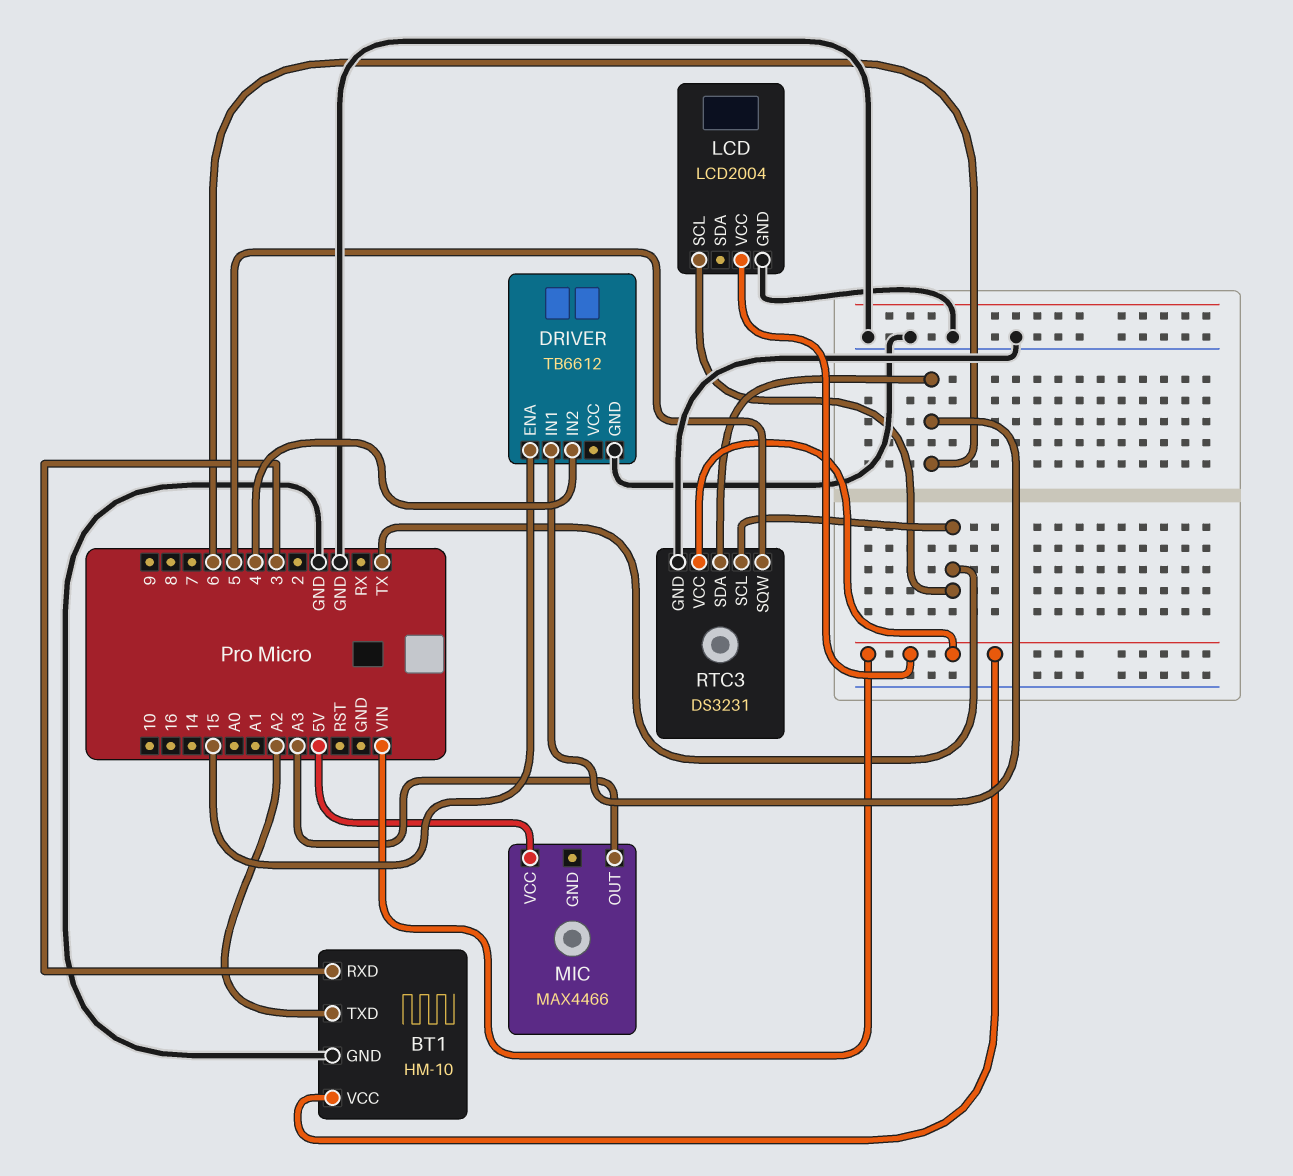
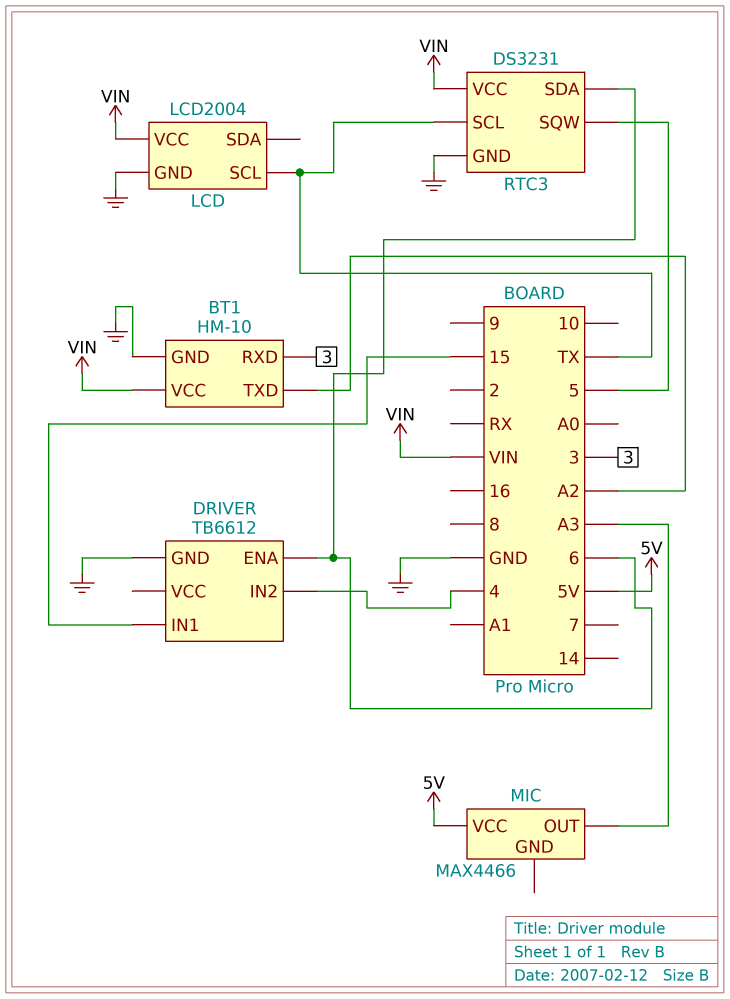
DRIVER pin ENA: 15 -> 6
DRIVER pin IN1: 6 -> 15

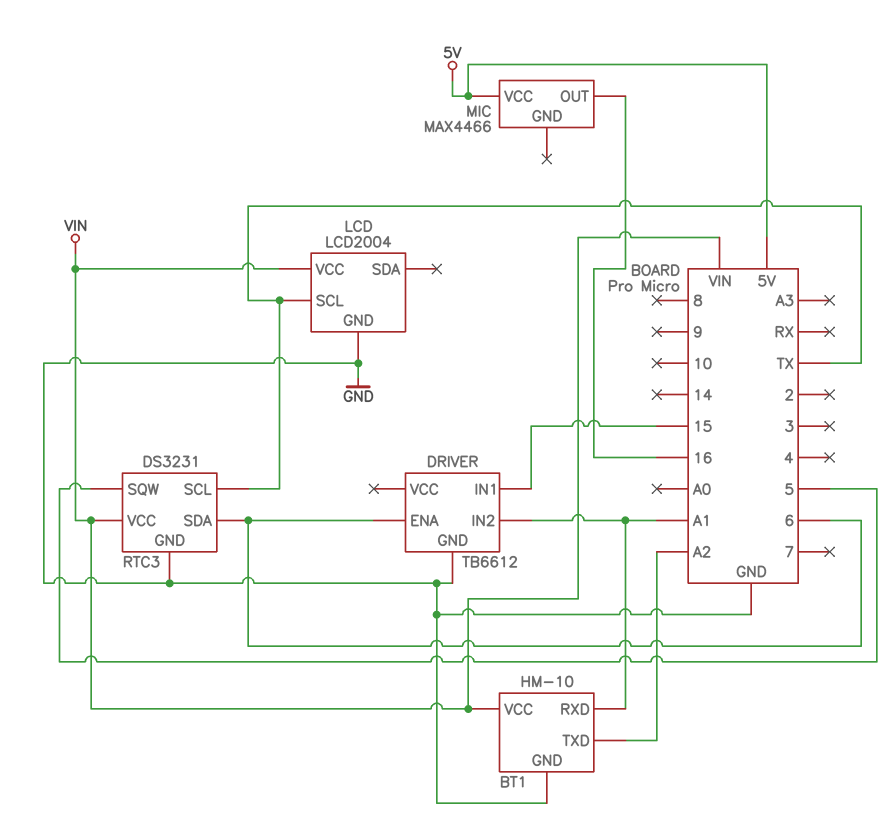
BT1 pin RXD: 3 -> A1
DRIVER pin IN2: 4 -> A1
MIC pin OUT: A3 -> 16

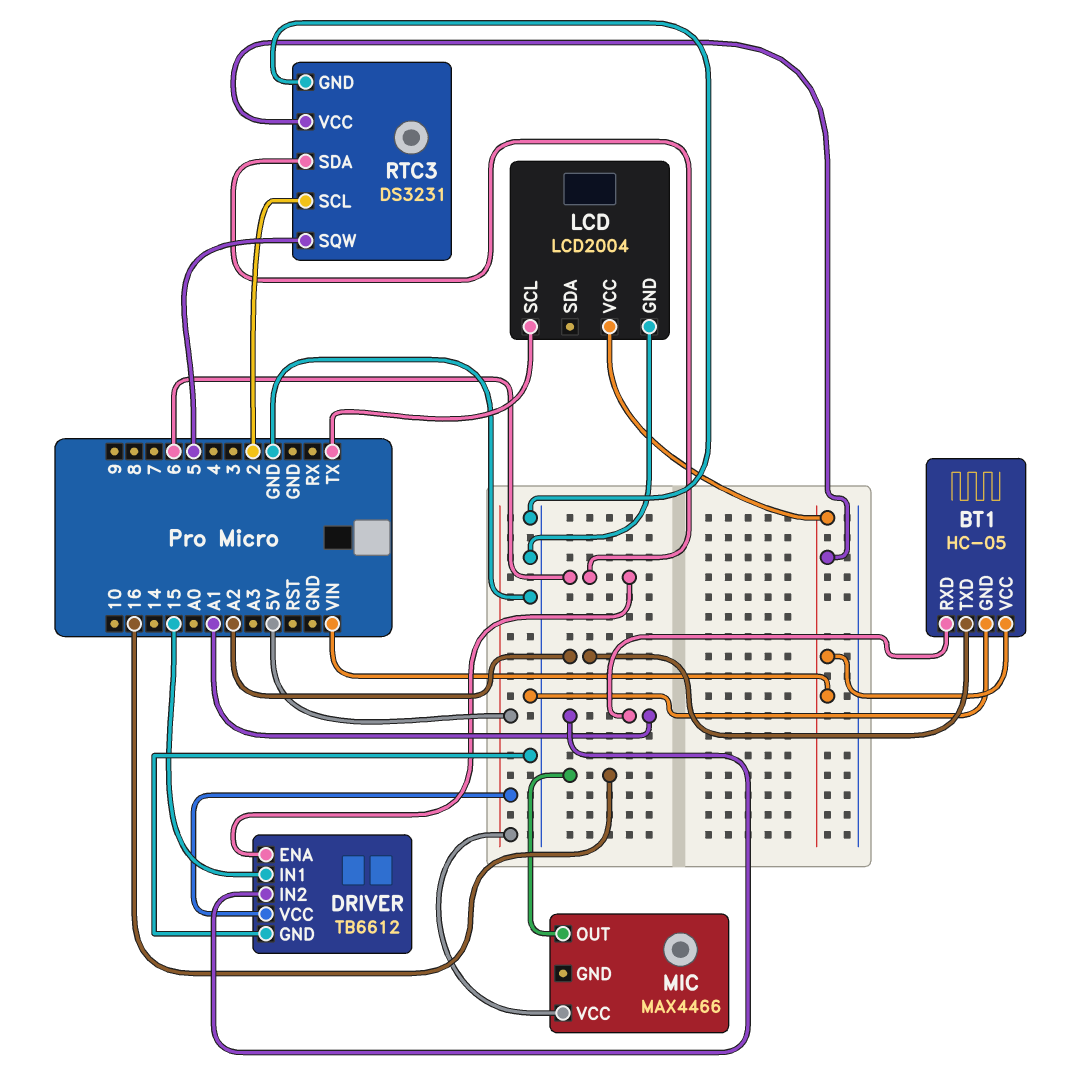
BT1: HM-10 -> HC-05
DRIVER pin VCC: none -> 5V
RTC3 pin SCL: TX -> 2

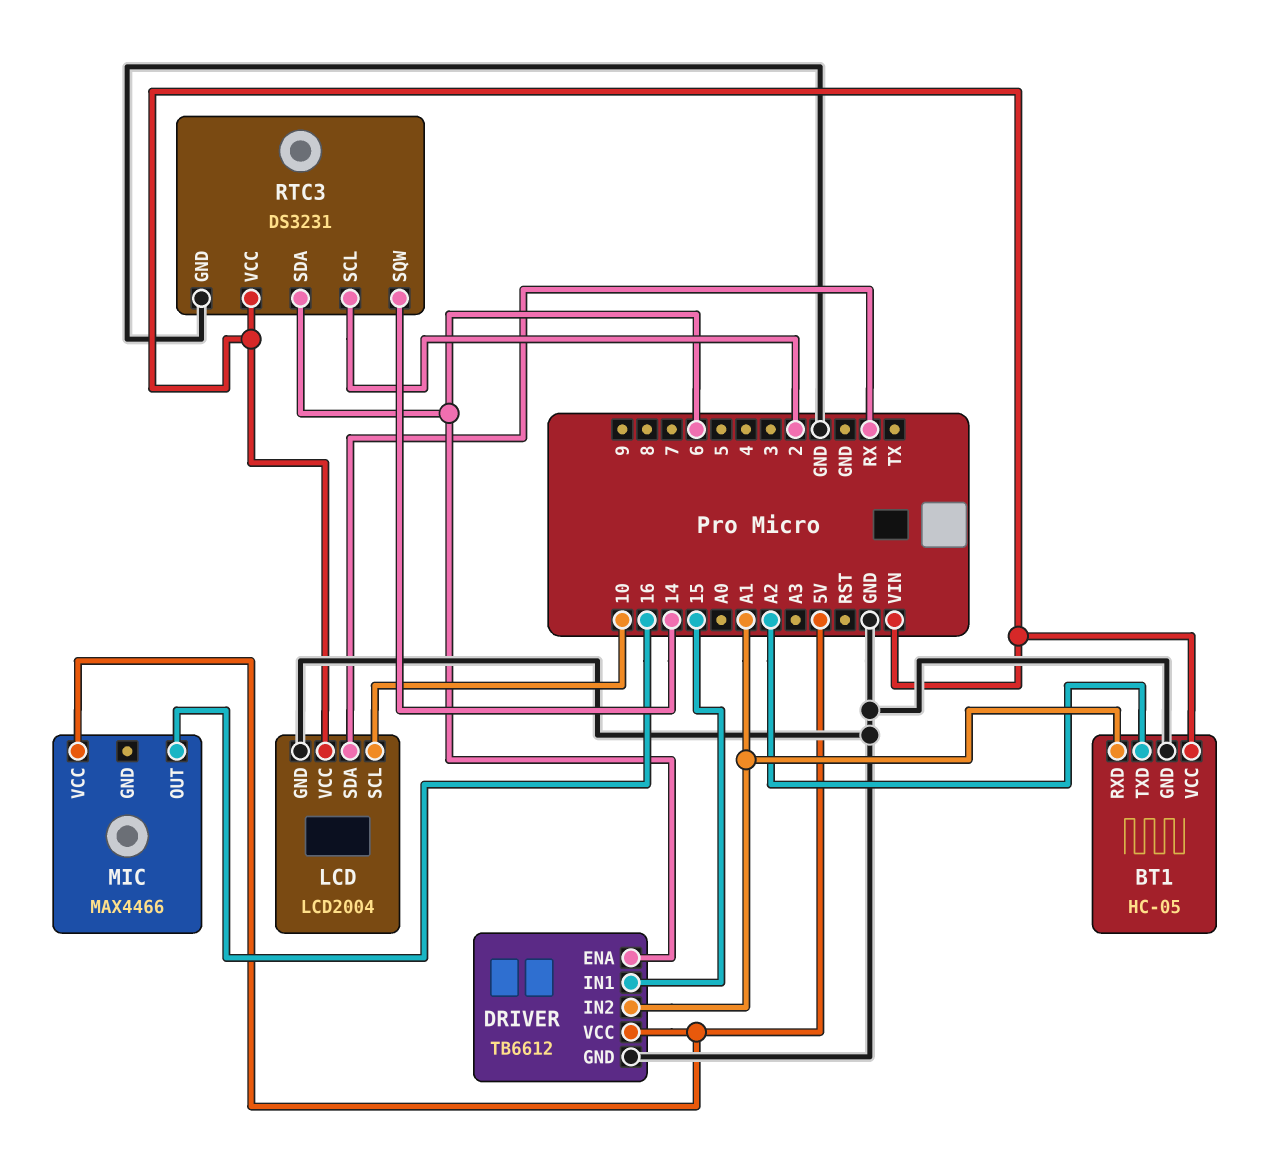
LCD pin SCL: TX -> 10
LCD pin SDA: none -> RX
RTC3 pin SQW: 5 -> 14

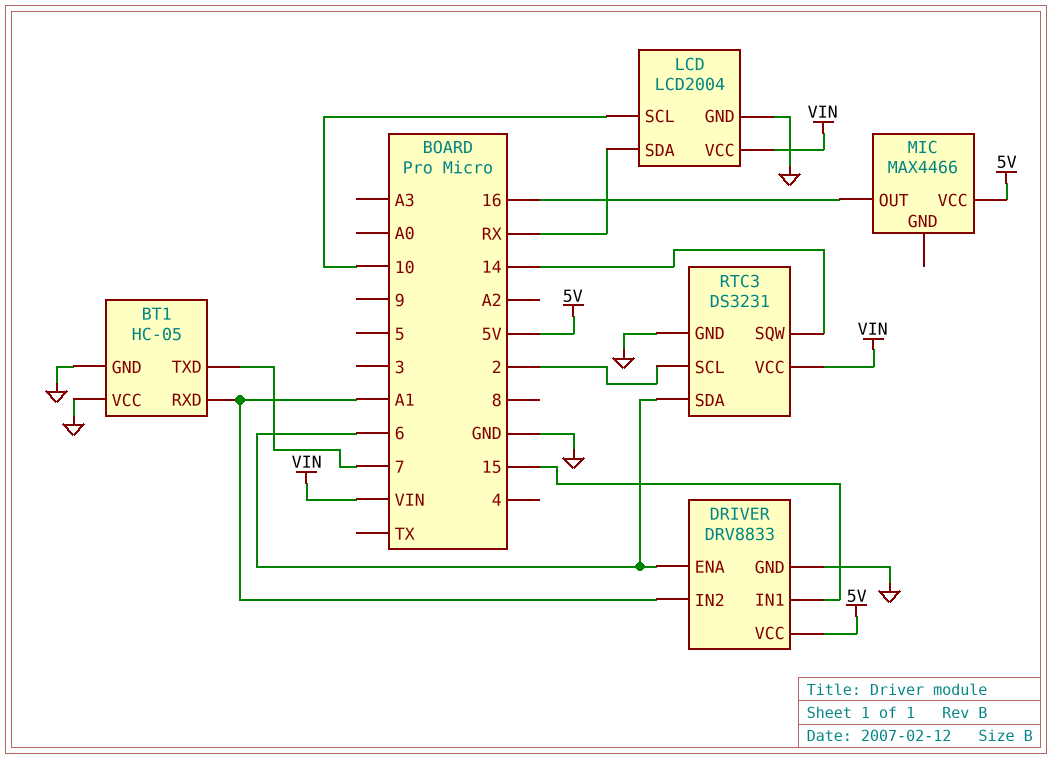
BT1 pin TXD: A2 -> 7
BT1 pin VCC: VIN -> GND
DRIVER: TB6612 -> DRV8833

